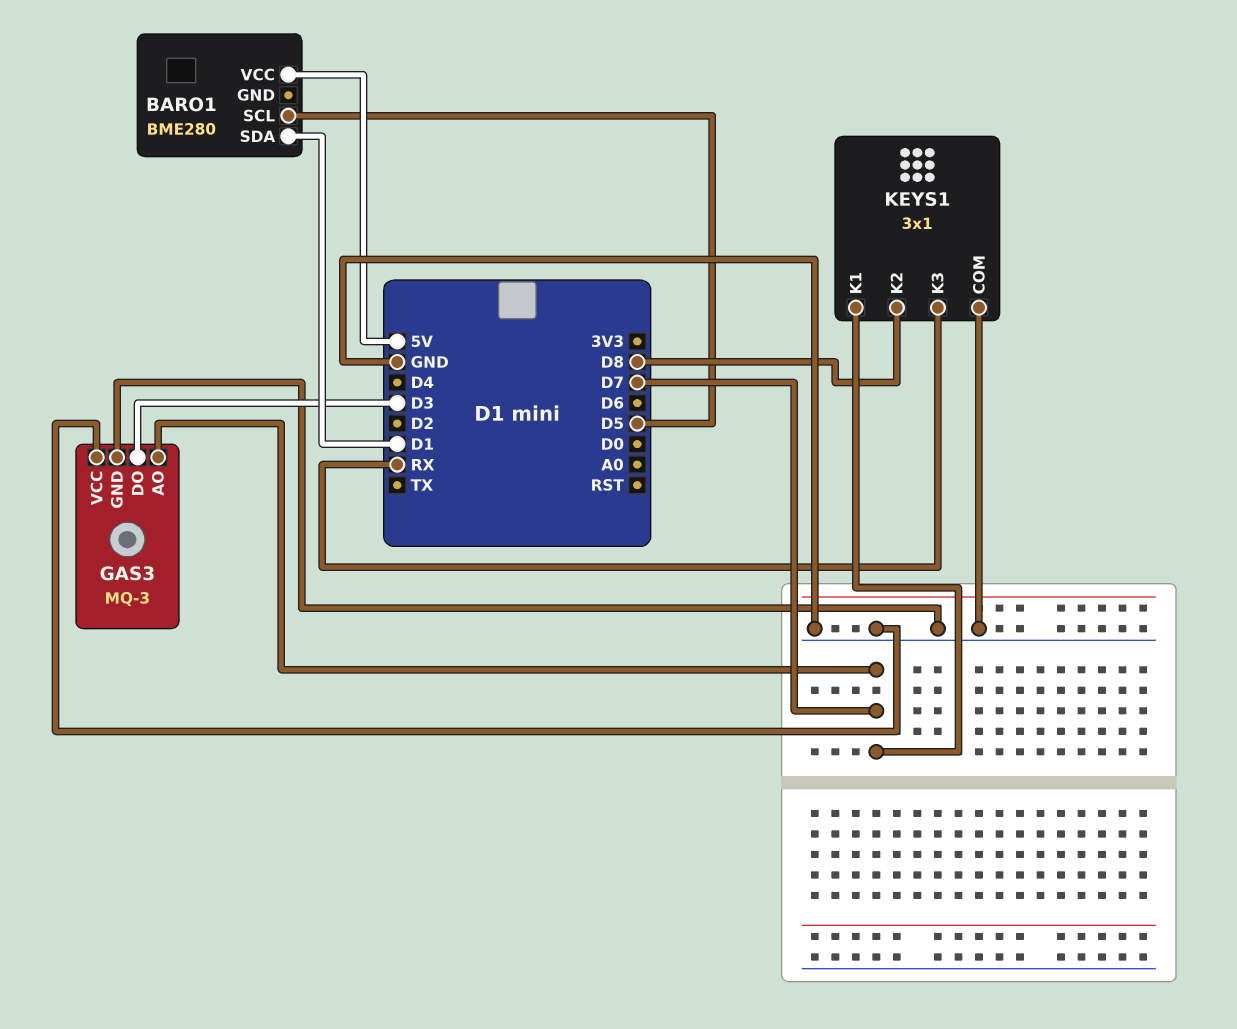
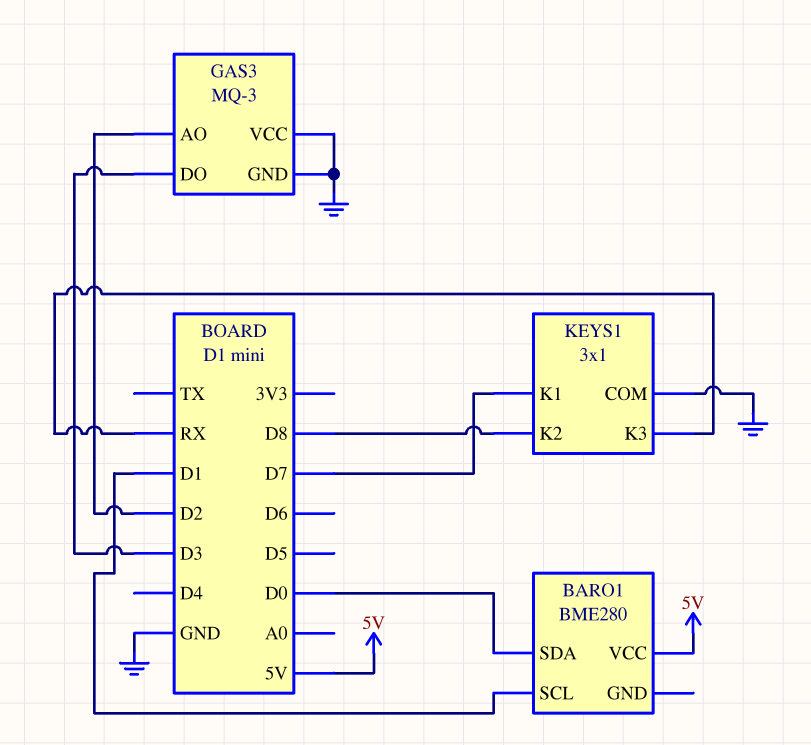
BARO1 pin SCL: D5 -> D1
BARO1 pin SDA: D1 -> D0
GAS3 pin AO: D7 -> D2

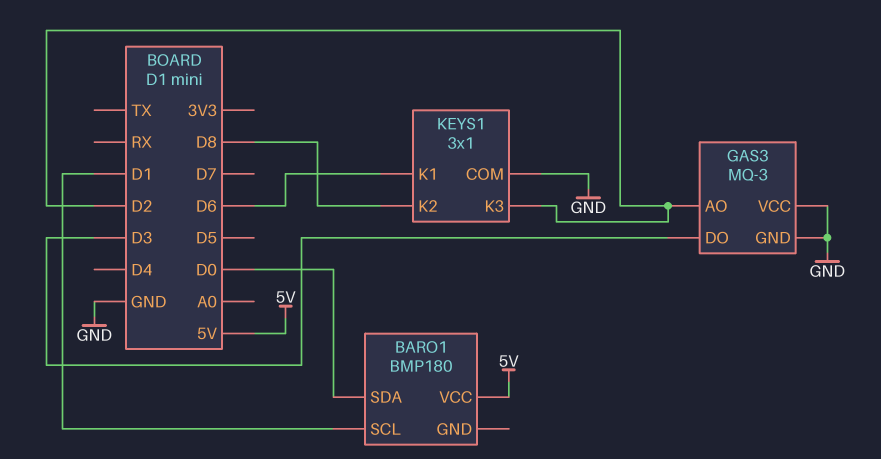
BARO1: BME280 -> BMP180
KEYS1 pin K1: D7 -> D6
KEYS1 pin K3: RX -> D2

